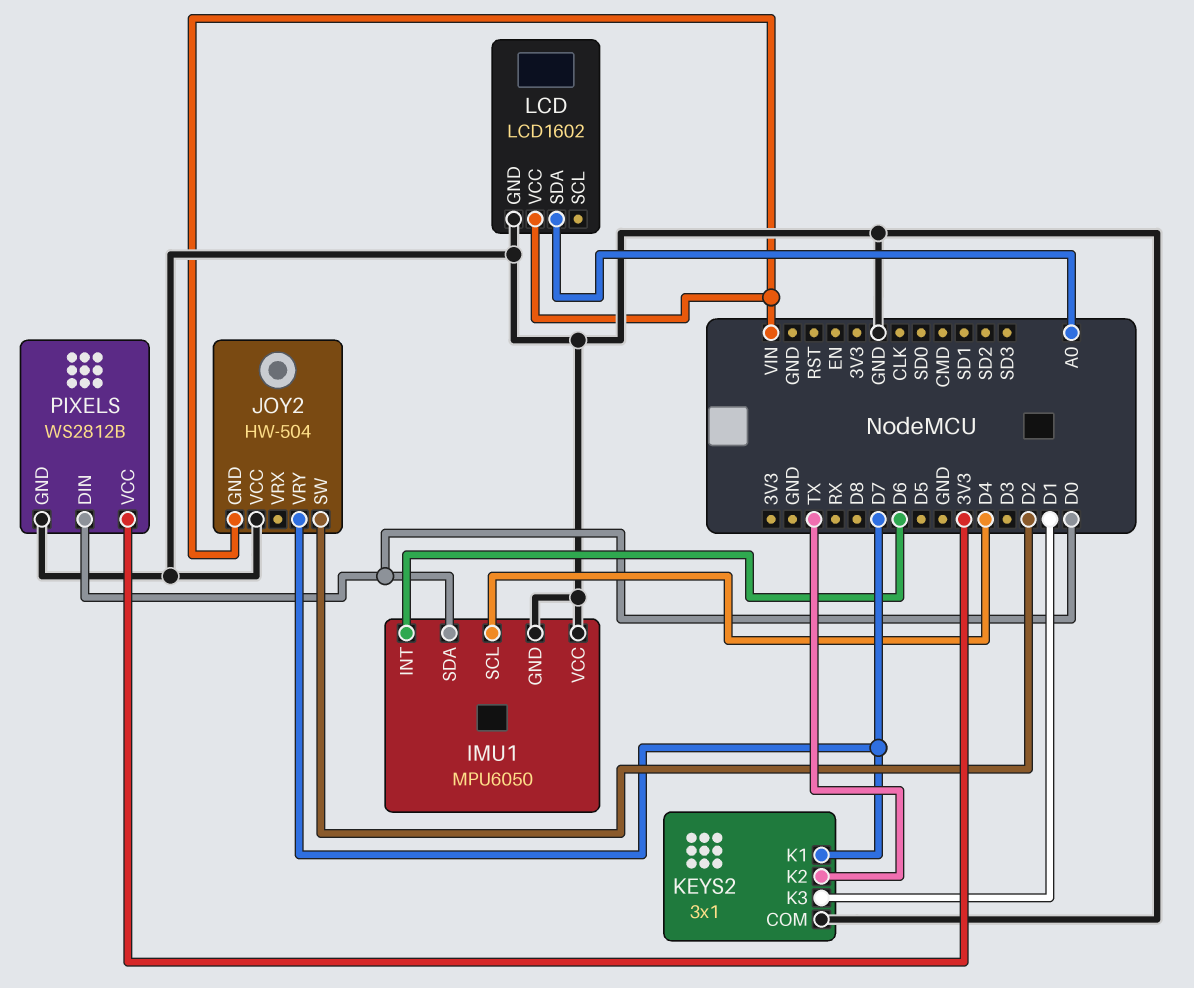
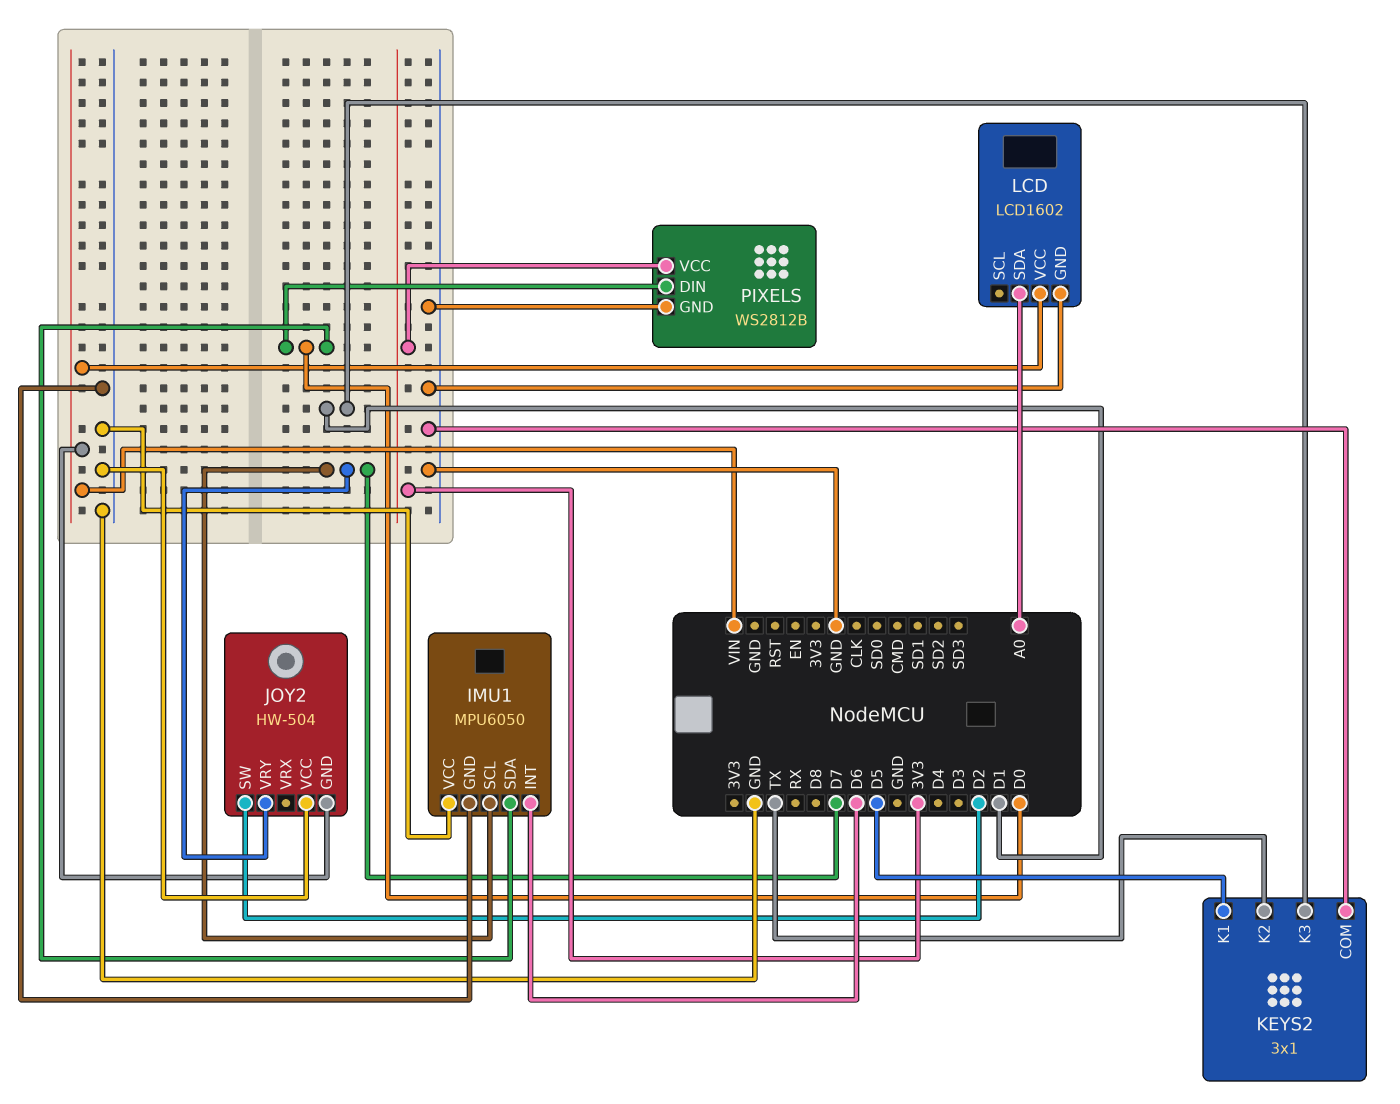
IMU1 pin SCL: D4 -> D7
KEYS2 pin K1: D7 -> D5

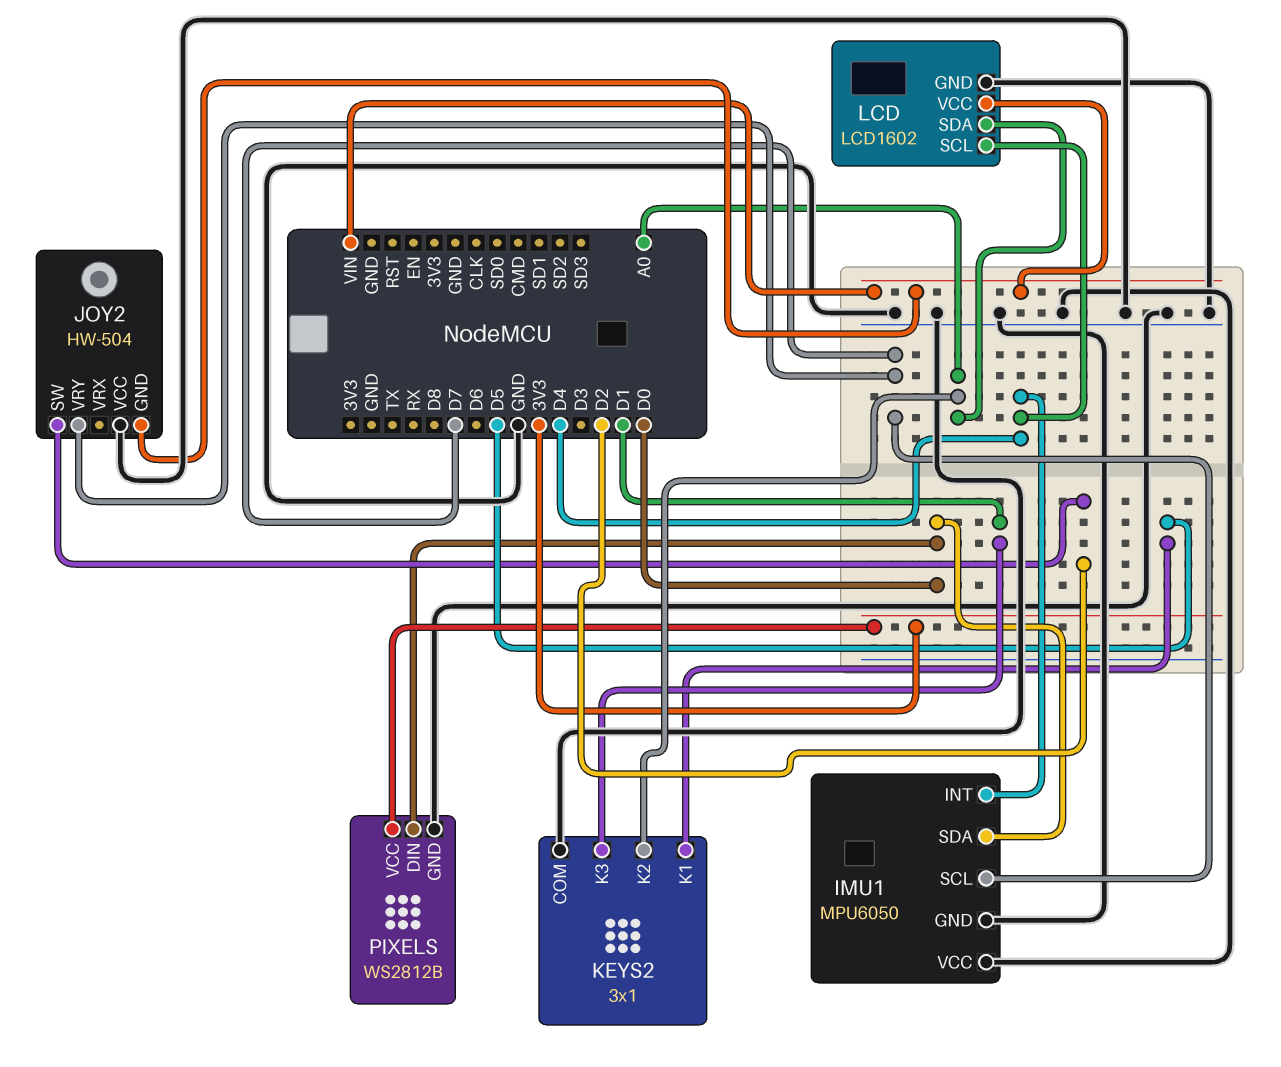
IMU1 pin INT: D6 -> D4
KEYS2 pin K2: TX -> A0
LCD pin SCL: none -> D4

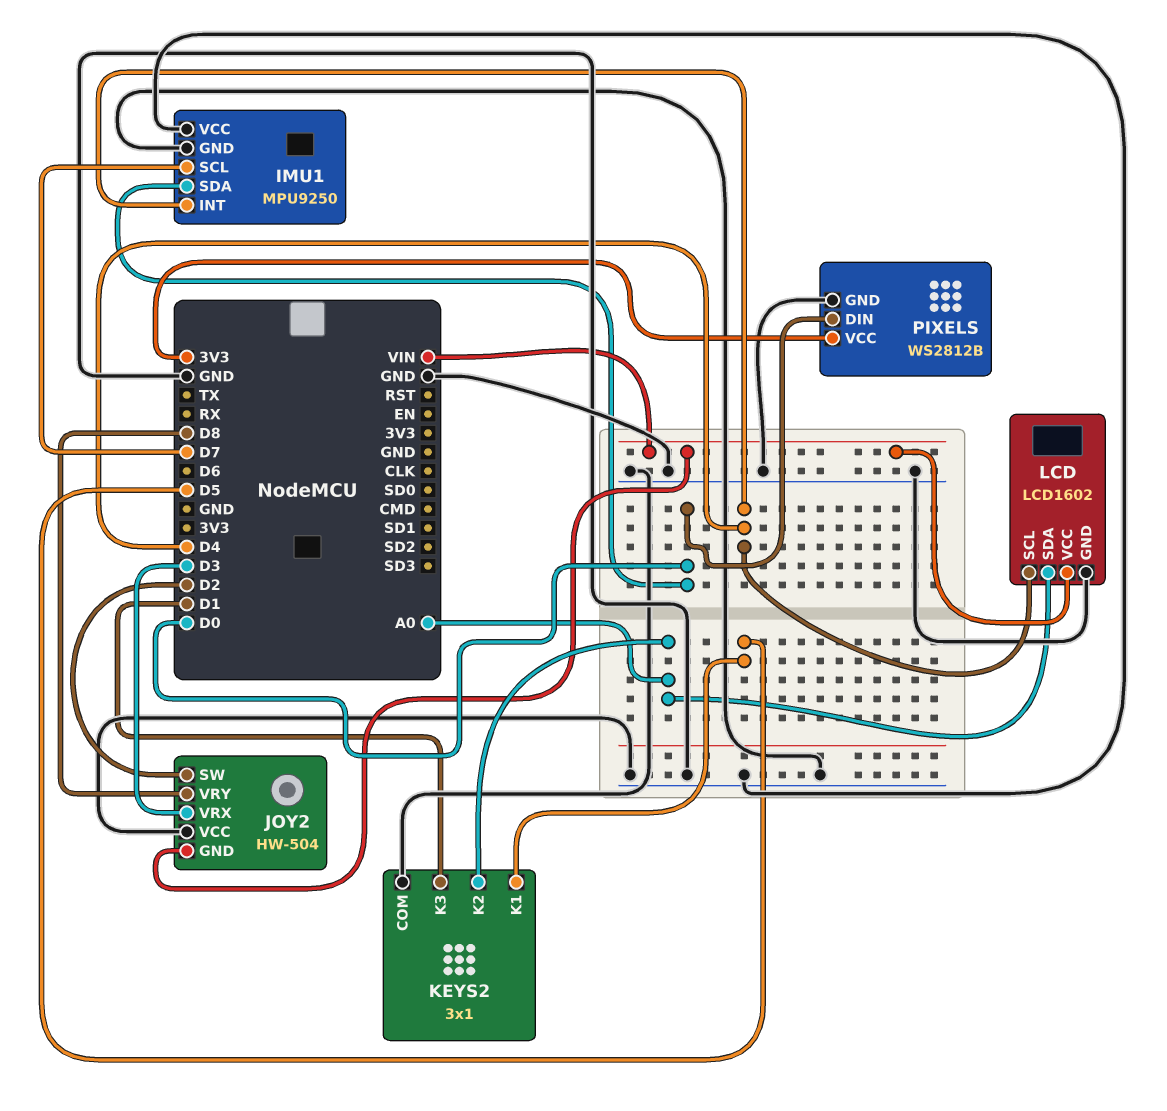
IMU1: MPU6050 -> MPU9250
JOY2 pin VRX: none -> D3
JOY2 pin VRY: D7 -> D8

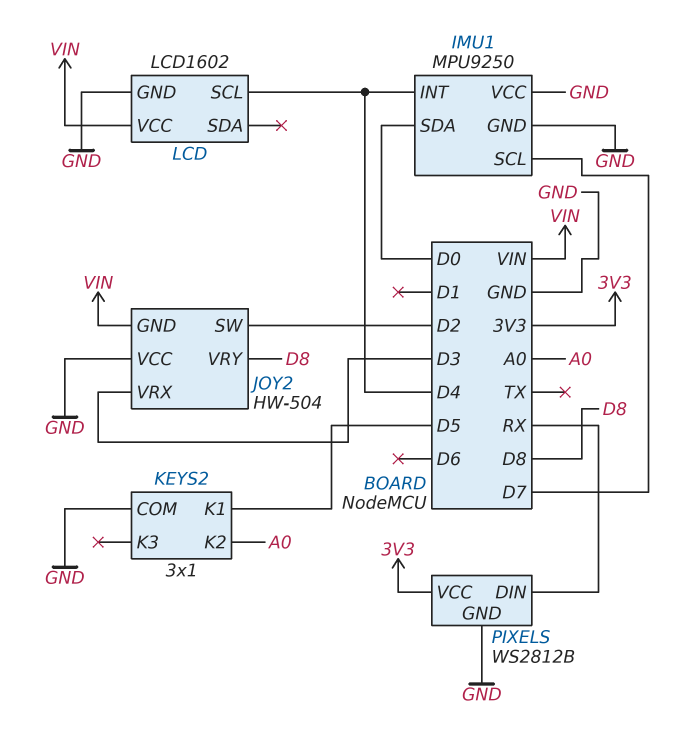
KEYS2 pin K3: D1 -> none
LCD pin SDA: A0 -> none
PIXELS pin DIN: D0 -> RX

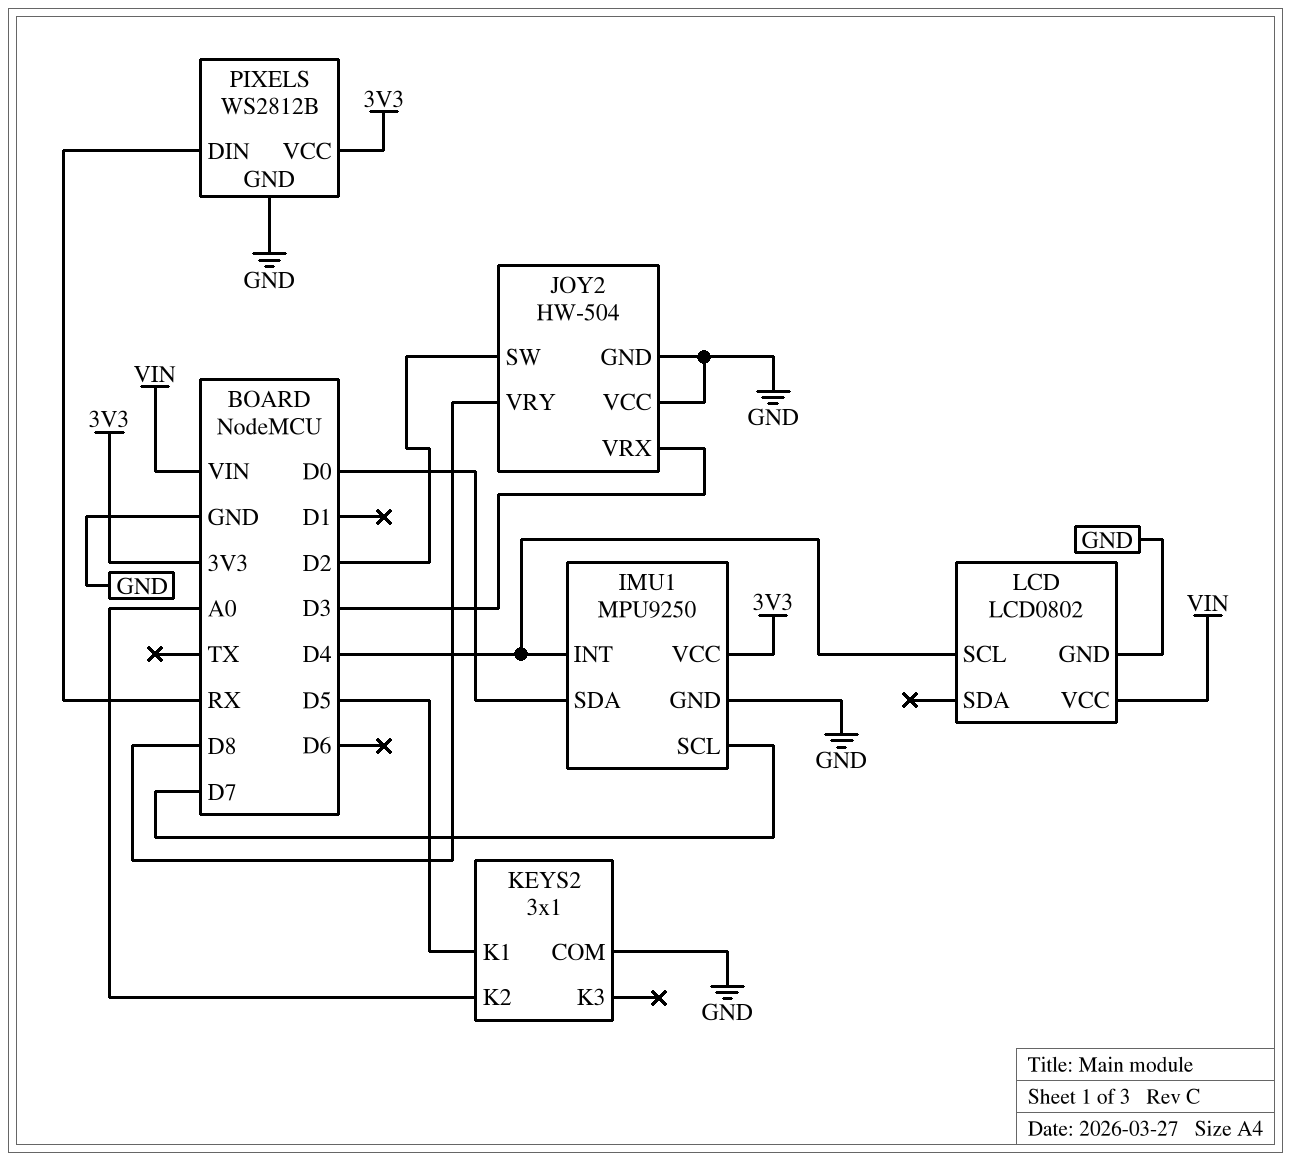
IMU1 pin VCC: GND -> 3V3
JOY2 pin GND: VIN -> GND
LCD: LCD1602 -> LCD0802

